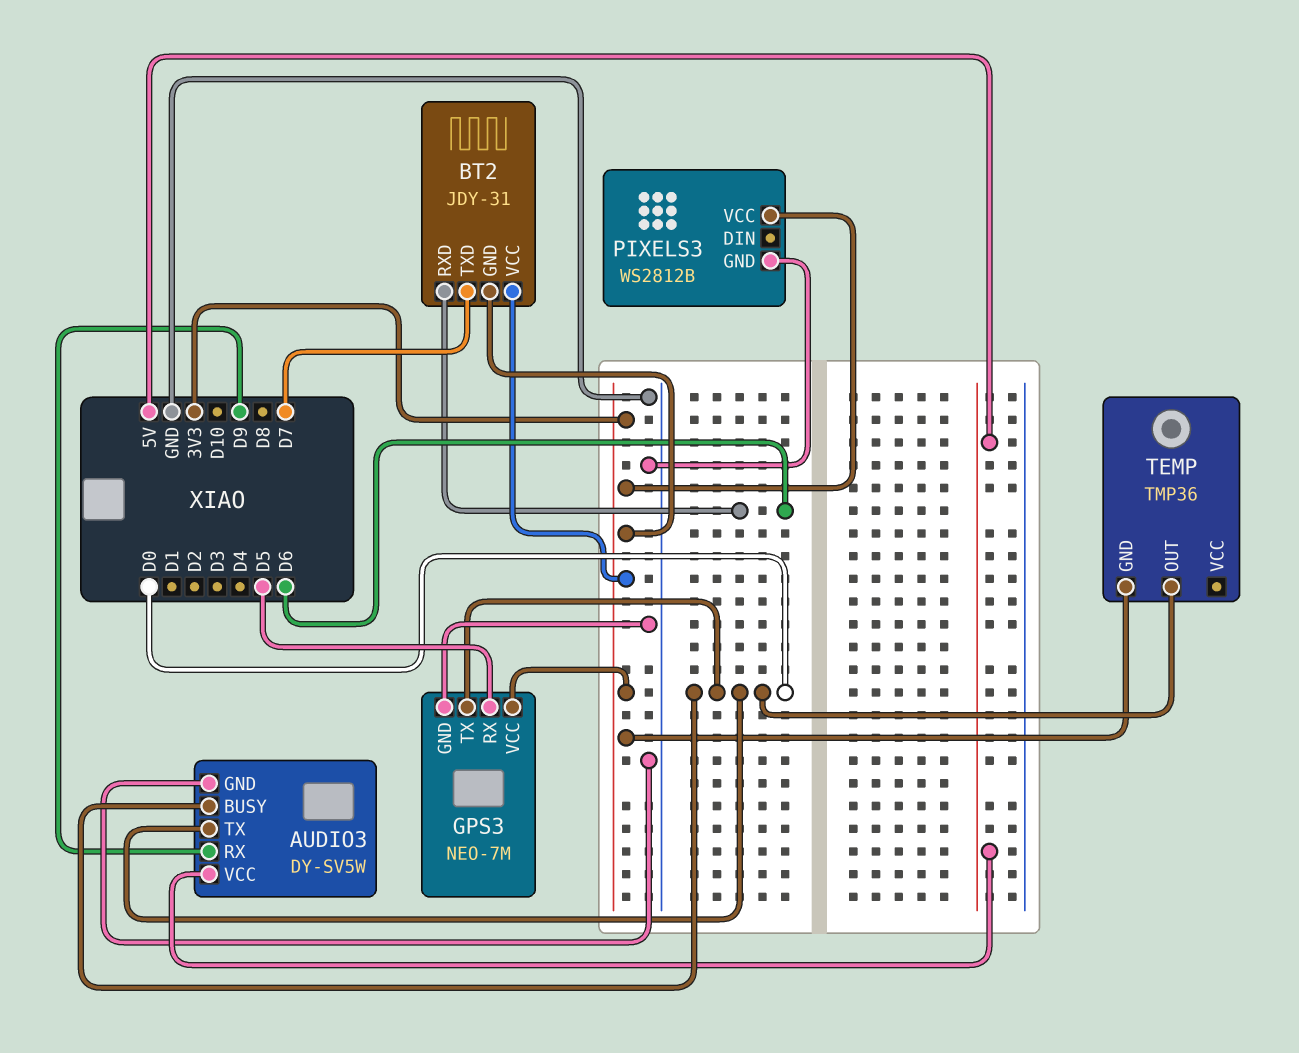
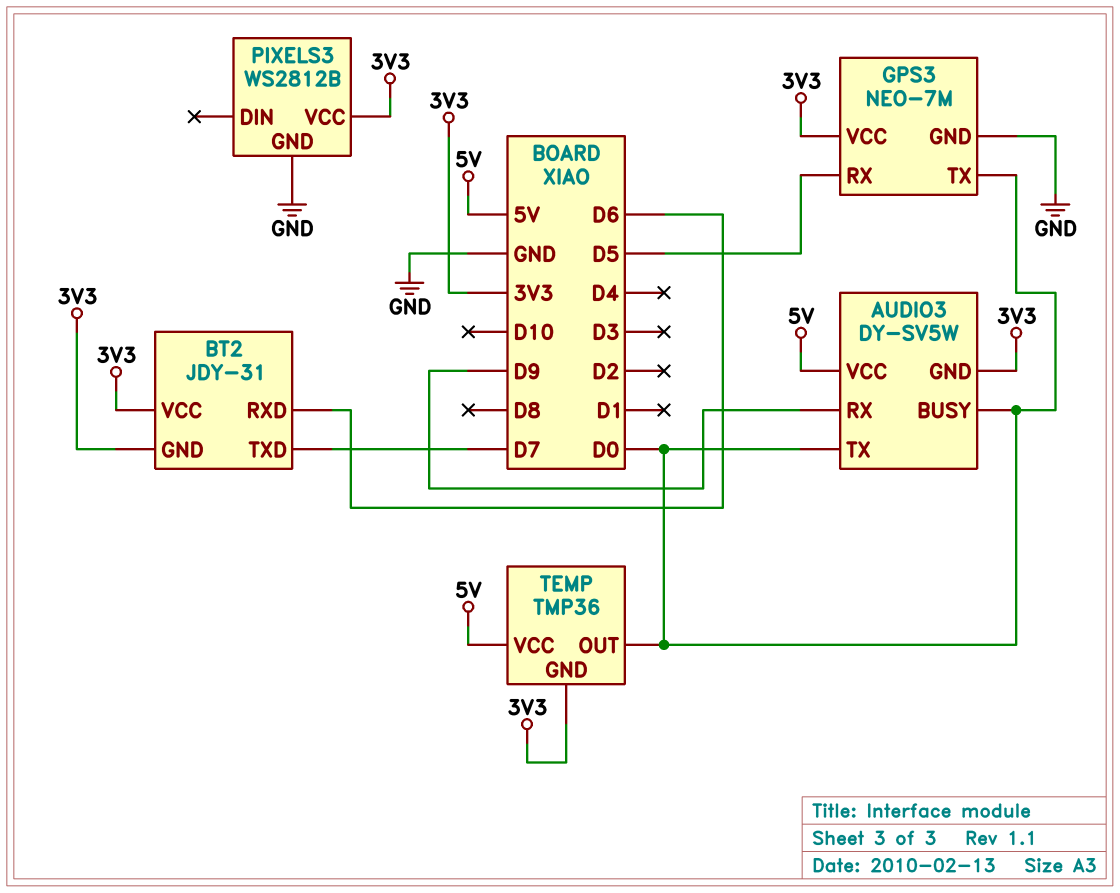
AUDIO3 pin GND: GND -> 3V3
TEMP pin VCC: none -> 5V

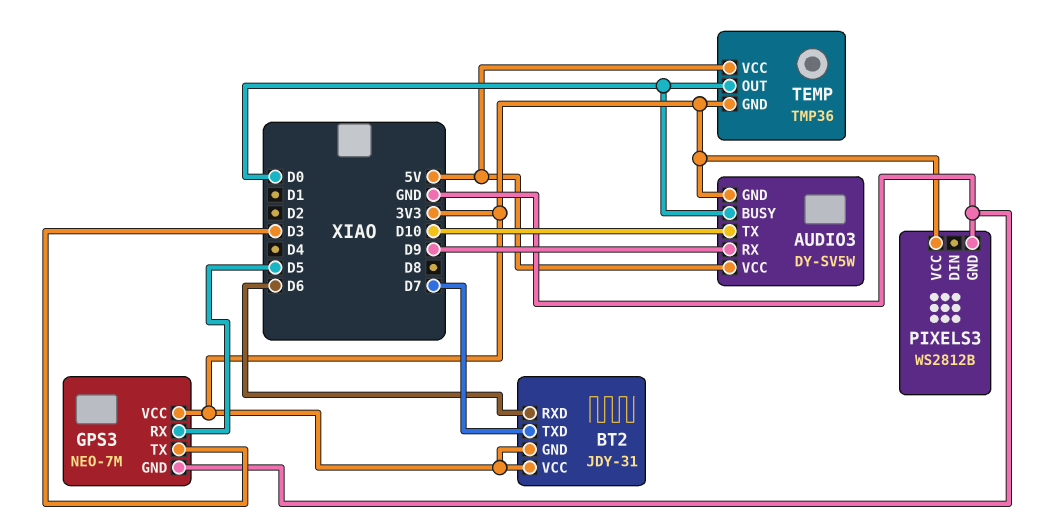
AUDIO3 pin TX: D0 -> D10
GPS3 pin TX: D0 -> D3

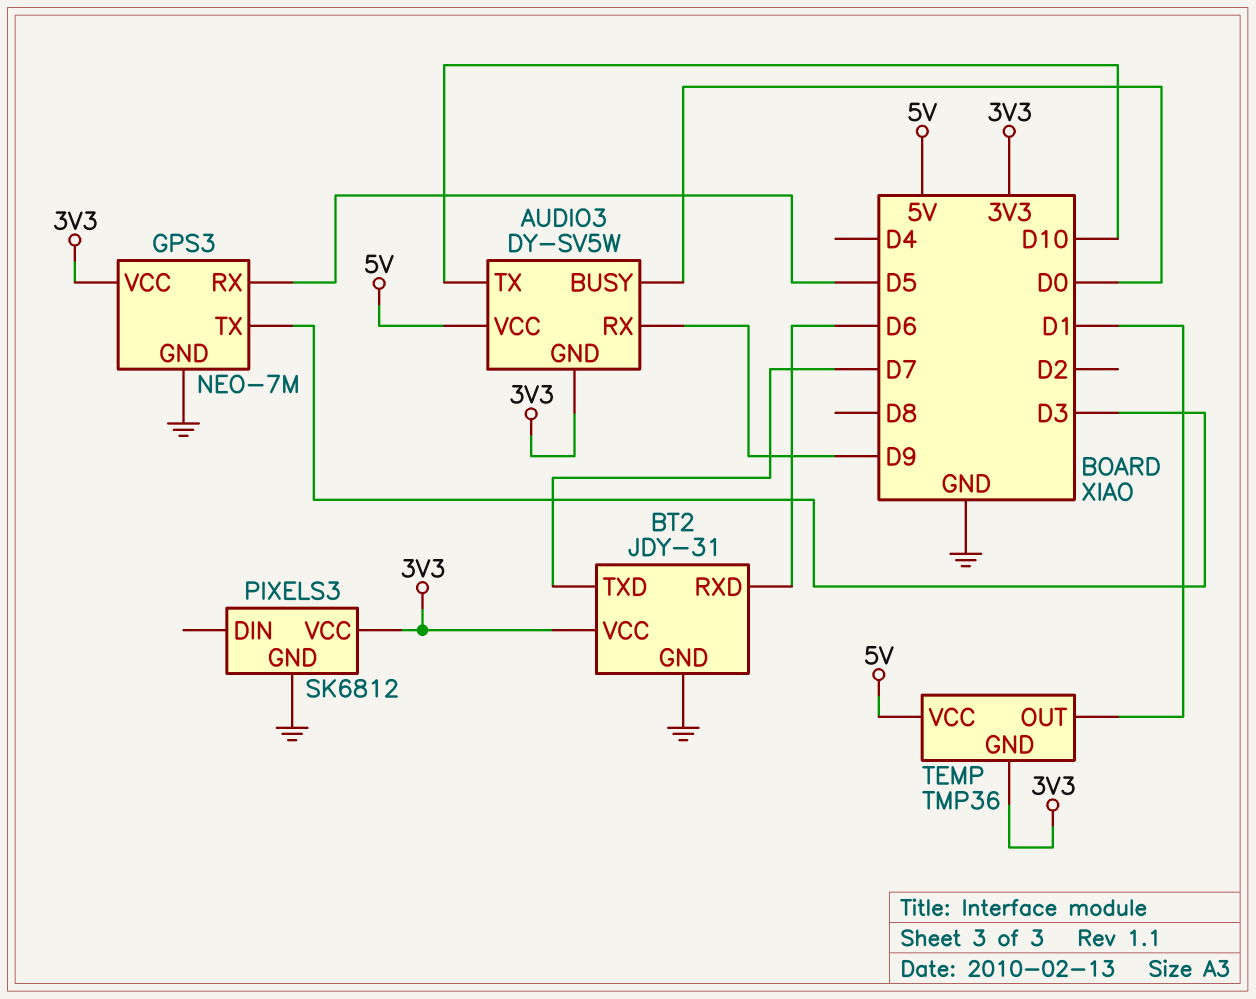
BT2 pin GND: 3V3 -> GND
PIXELS3: WS2812B -> SK6812
TEMP pin OUT: D0 -> D1

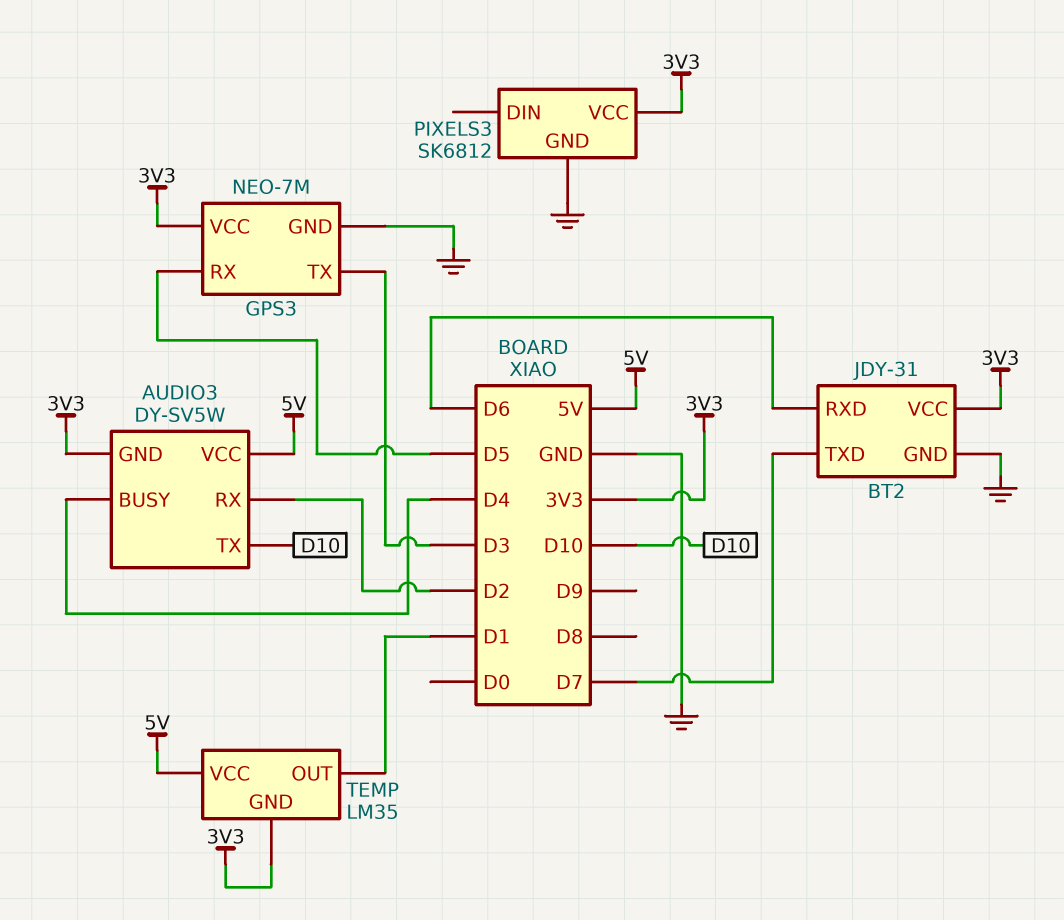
AUDIO3 pin BUSY: D0 -> D4
AUDIO3 pin RX: D9 -> D2
TEMP: TMP36 -> LM35

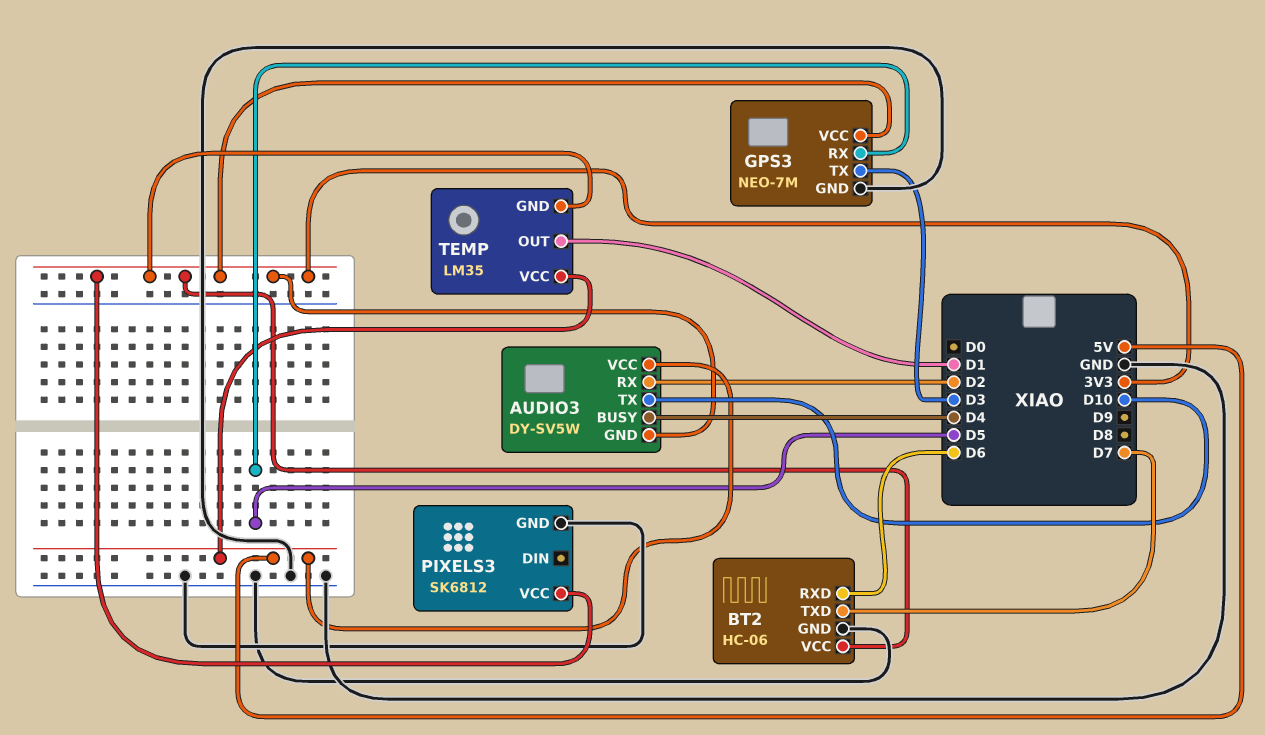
BT2: JDY-31 -> HC-06

